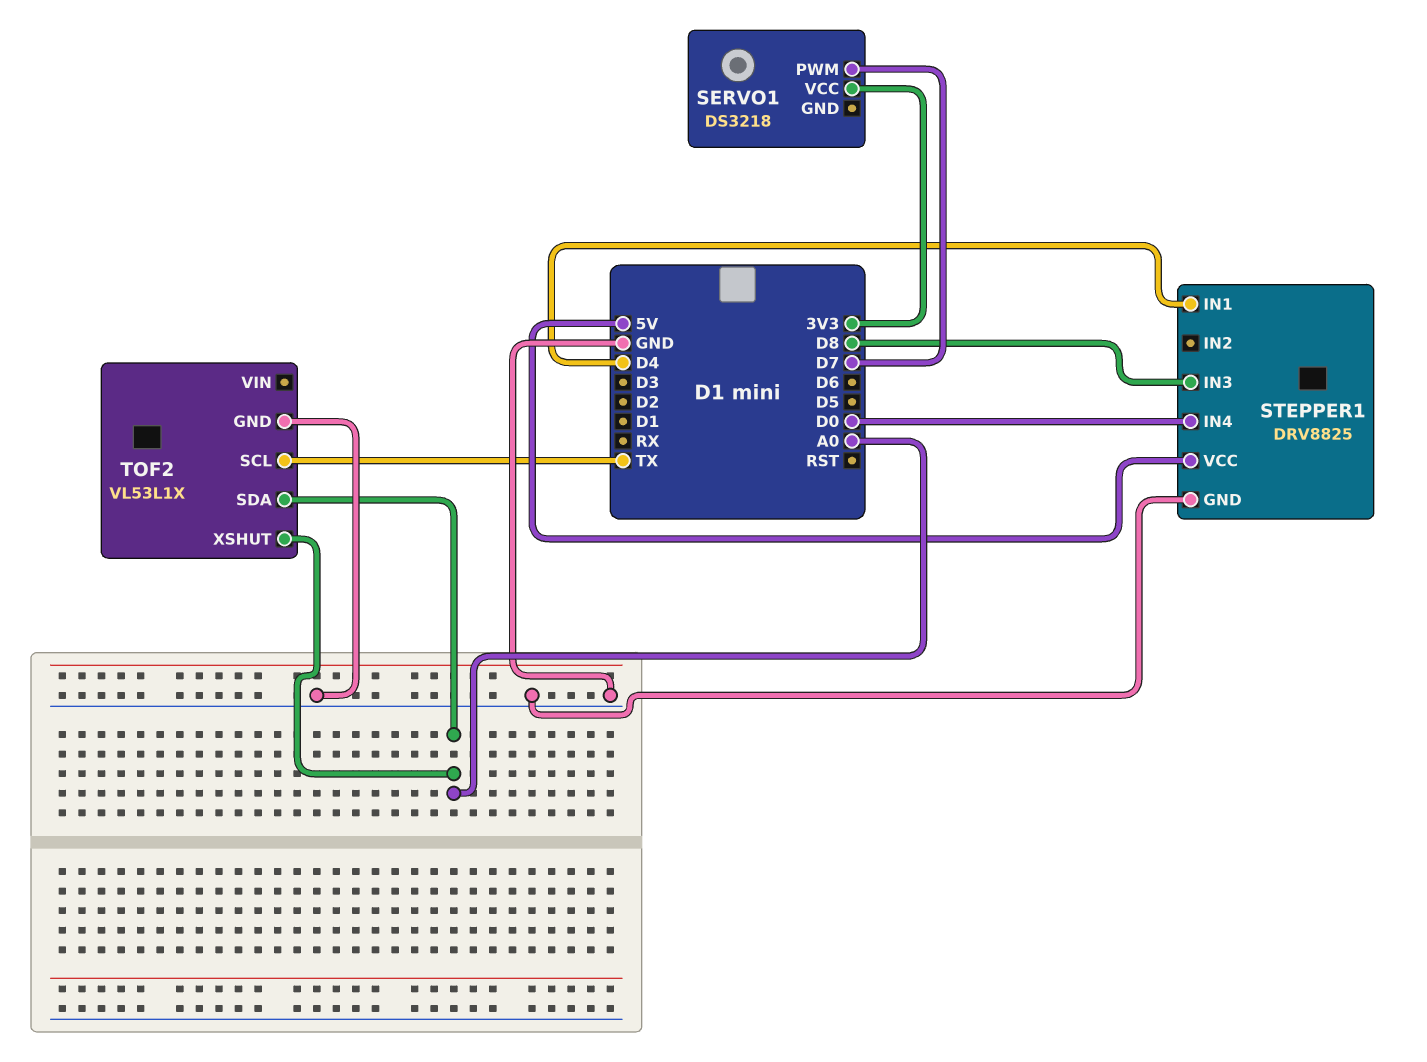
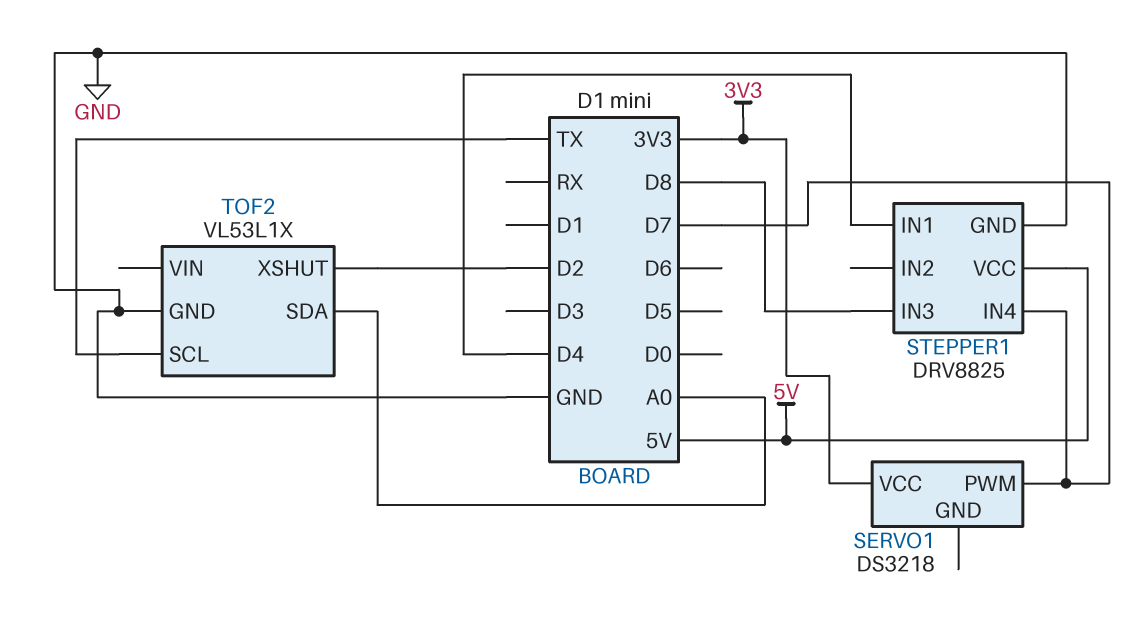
STEPPER1 pin IN4: D0 -> D7
TOF2 pin XSHUT: A0 -> D2

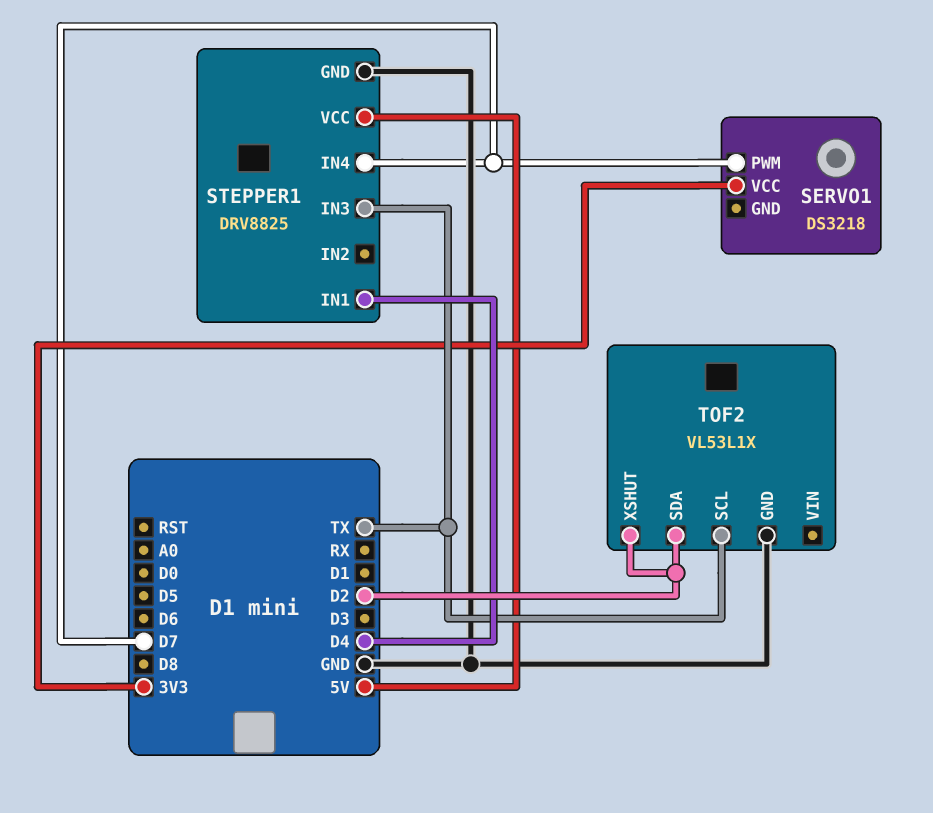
STEPPER1 pin IN3: D8 -> TX
TOF2 pin SDA: A0 -> D2

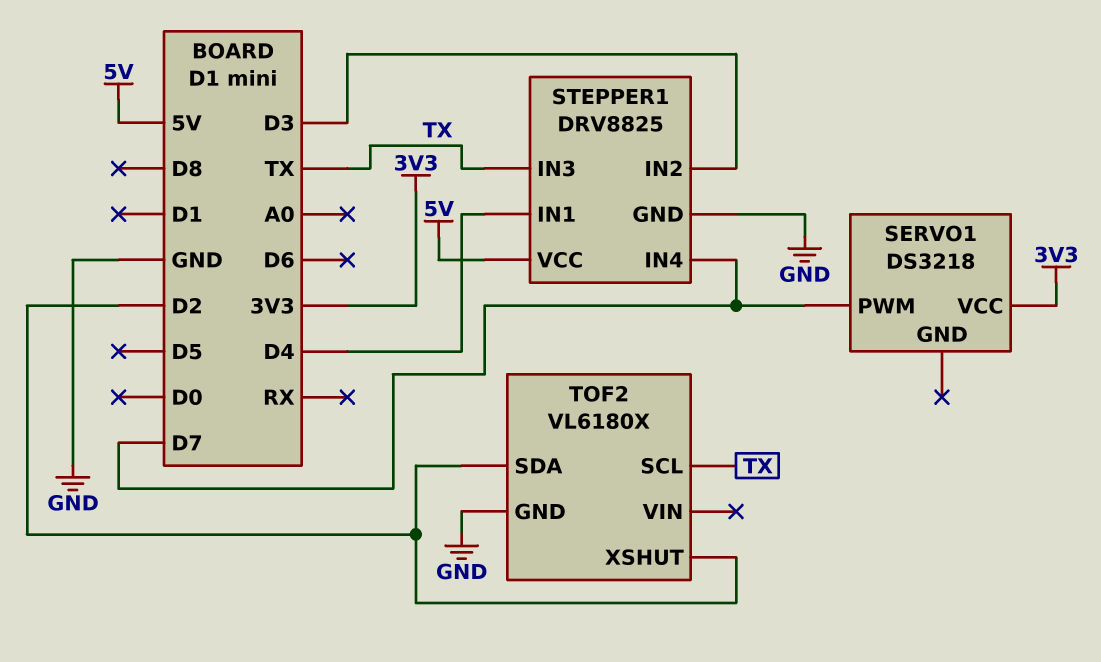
STEPPER1 pin IN2: none -> D3
TOF2: VL53L1X -> VL6180X

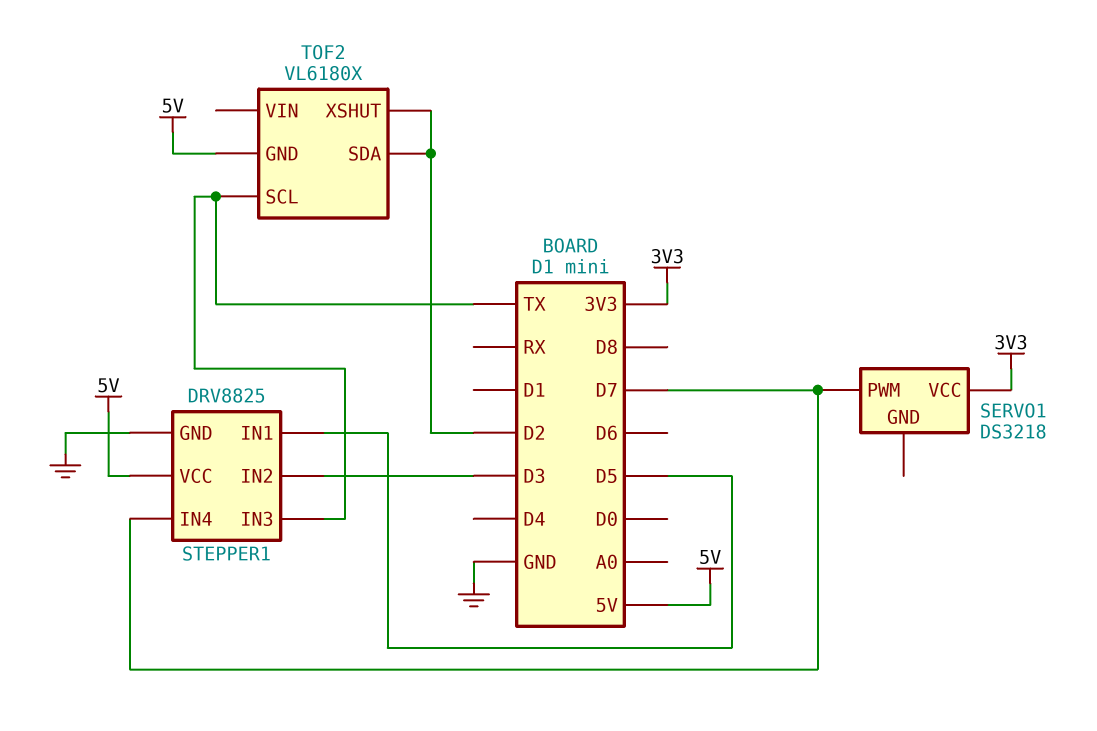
STEPPER1 pin IN1: D4 -> D5
TOF2 pin GND: GND -> 5V

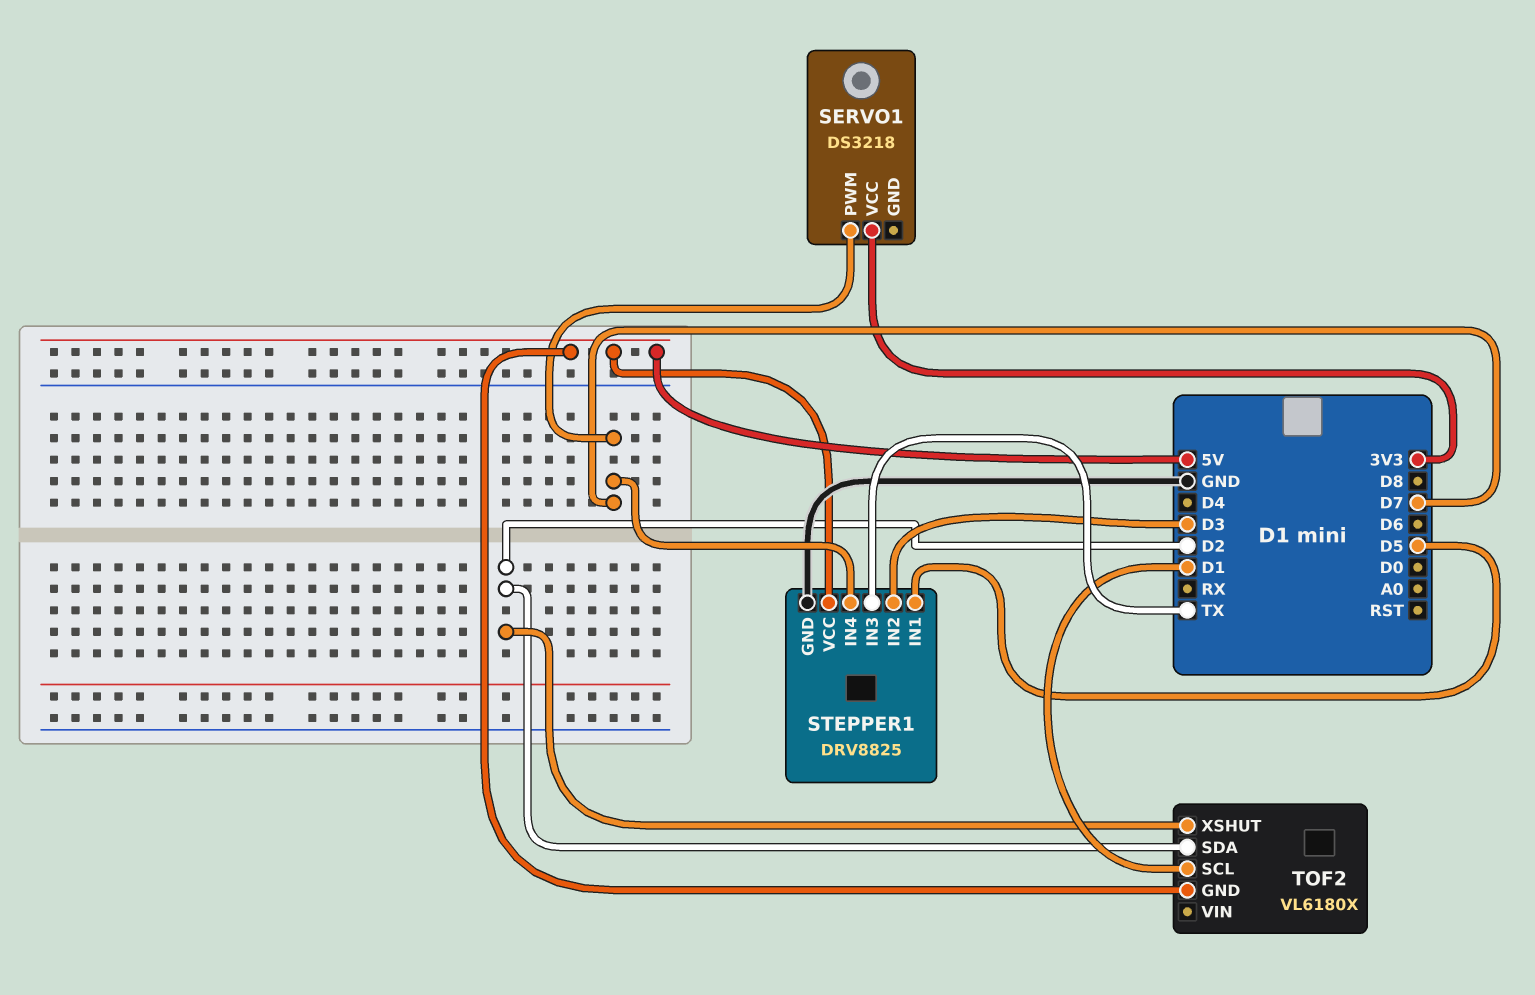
TOF2 pin SCL: TX -> D1

